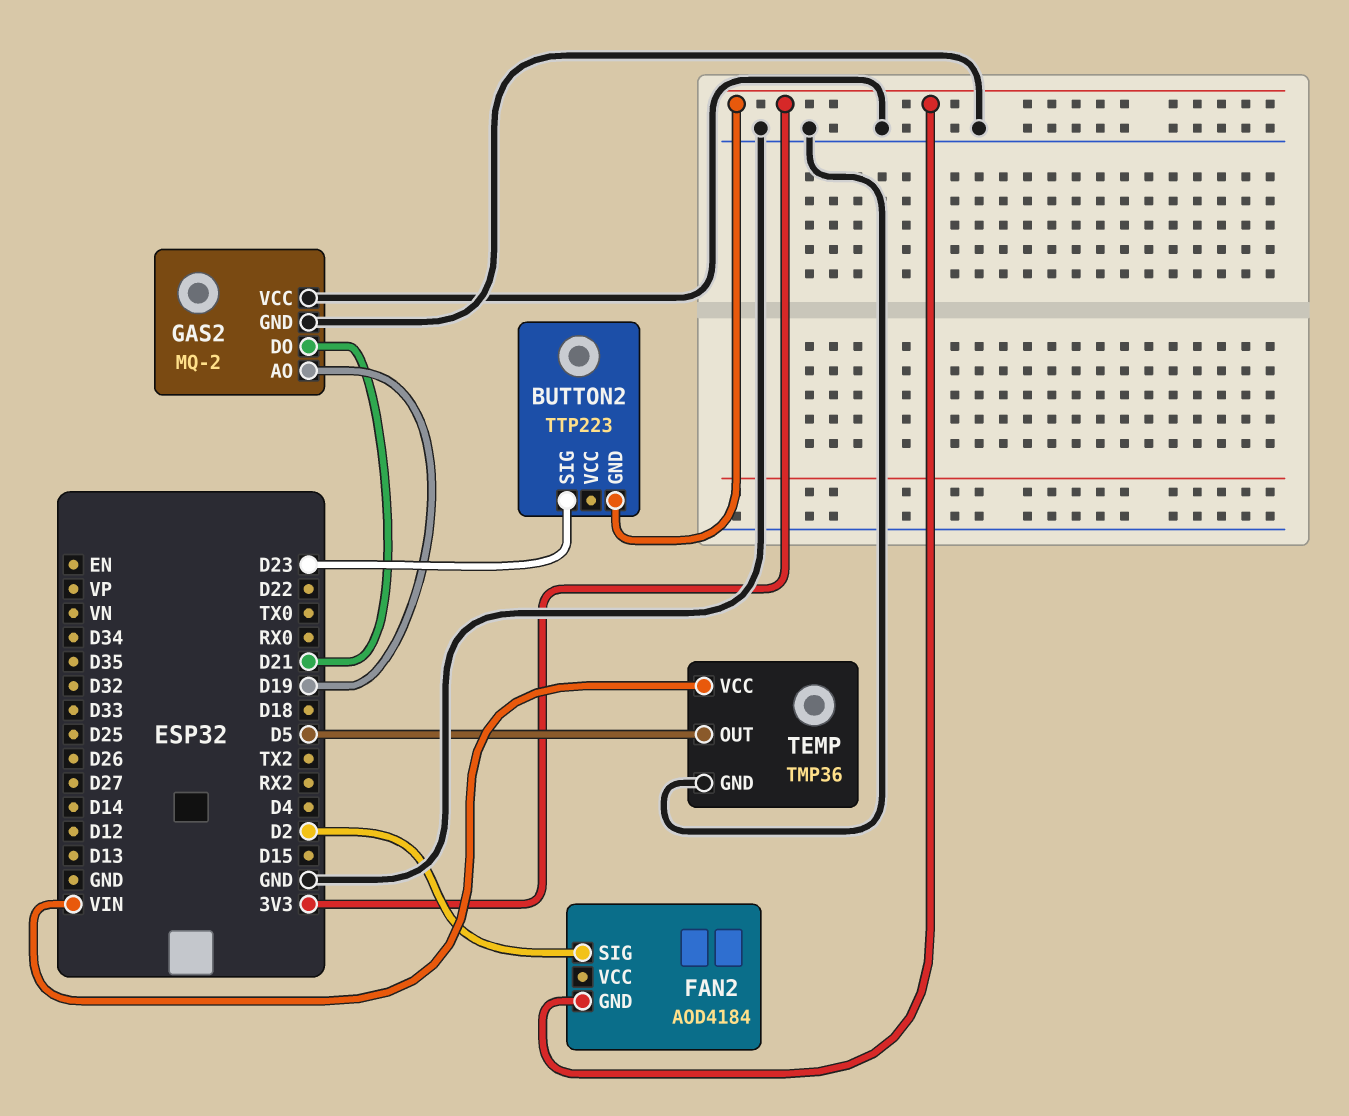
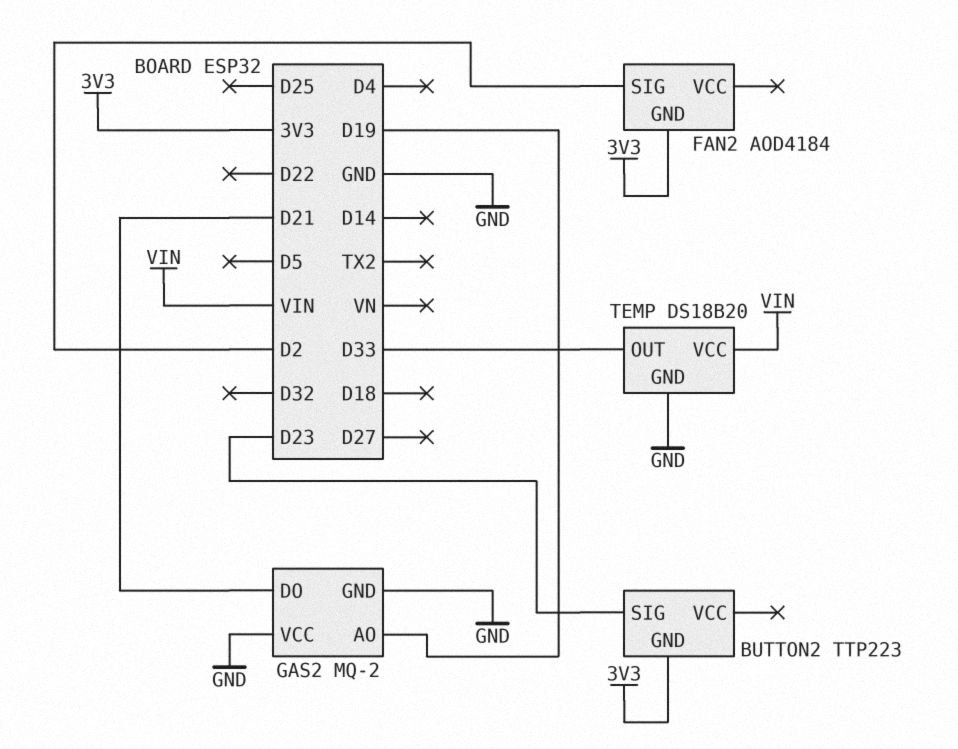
TEMP: TMP36 -> DS18B20
TEMP pin OUT: D5 -> D33

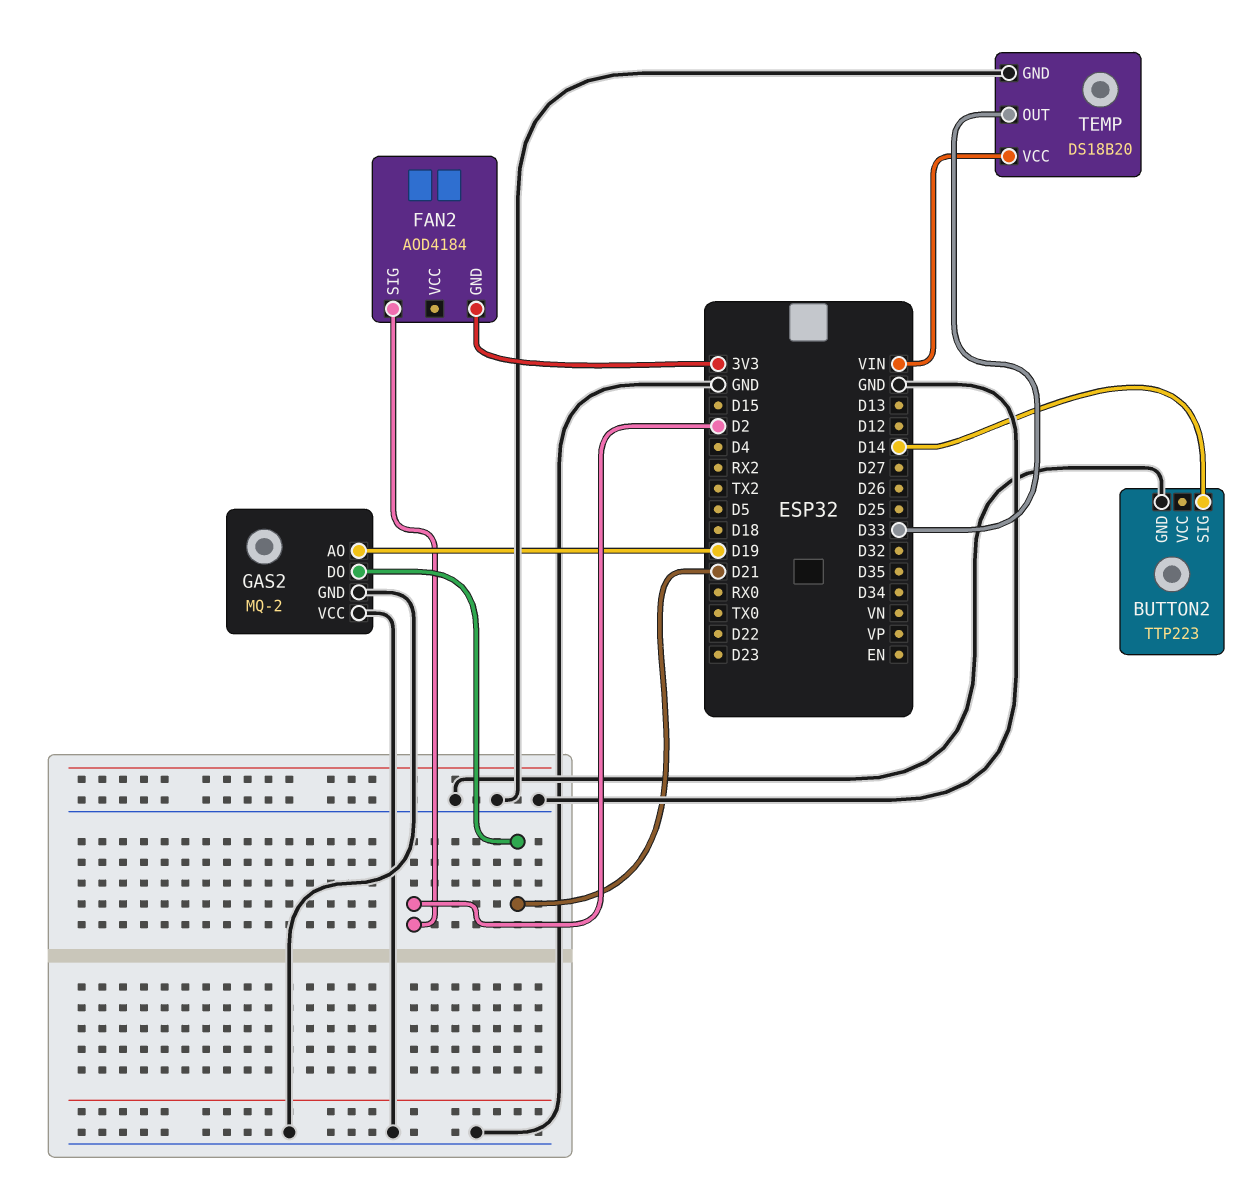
BUTTON2 pin GND: 3V3 -> GND
BUTTON2 pin SIG: D23 -> D14

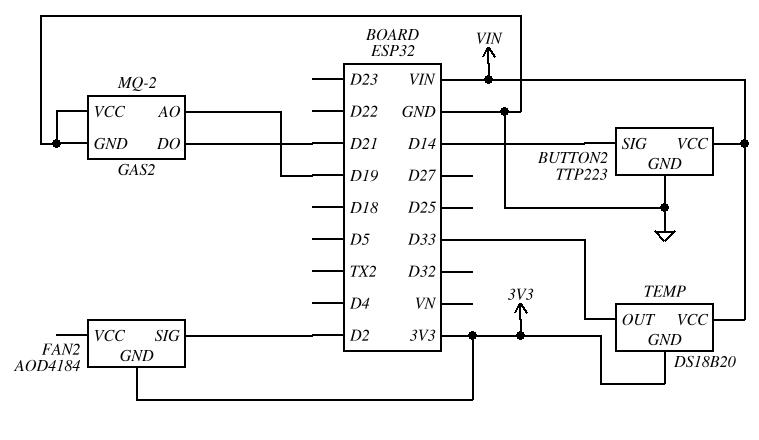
BUTTON2 pin VCC: none -> VIN
TEMP pin GND: GND -> 3V3

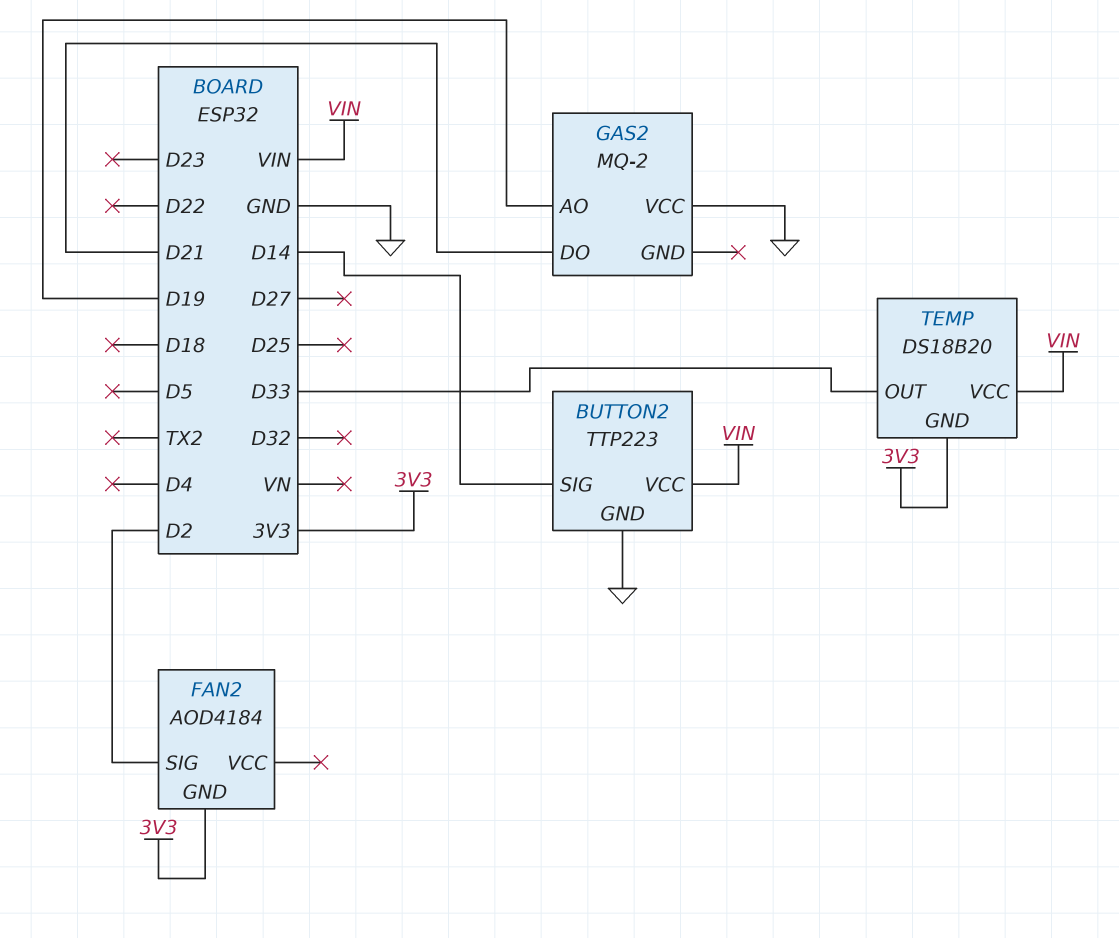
GAS2 pin GND: GND -> none

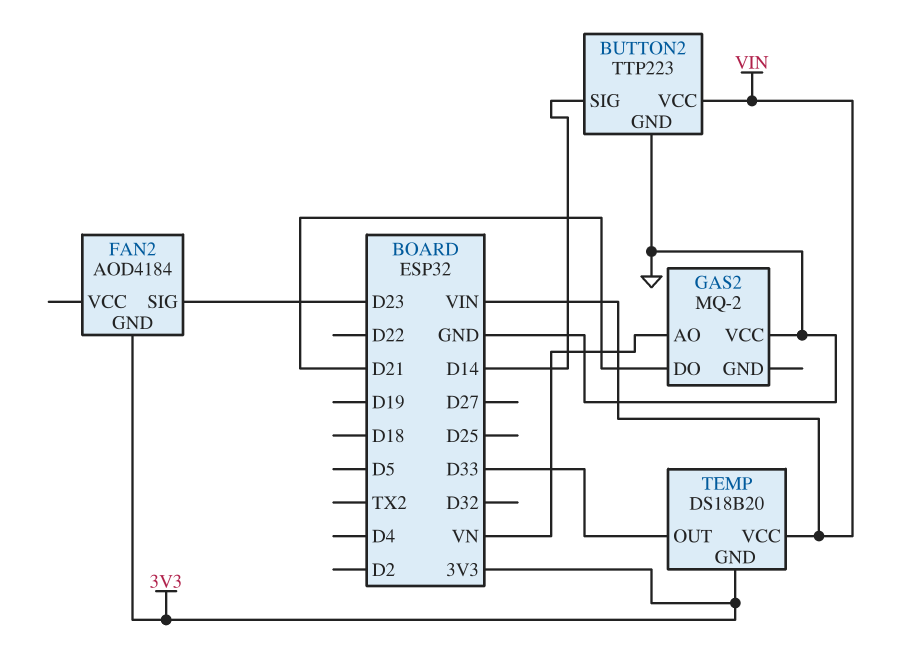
FAN2 pin SIG: D2 -> D23
GAS2 pin AO: D19 -> VN

